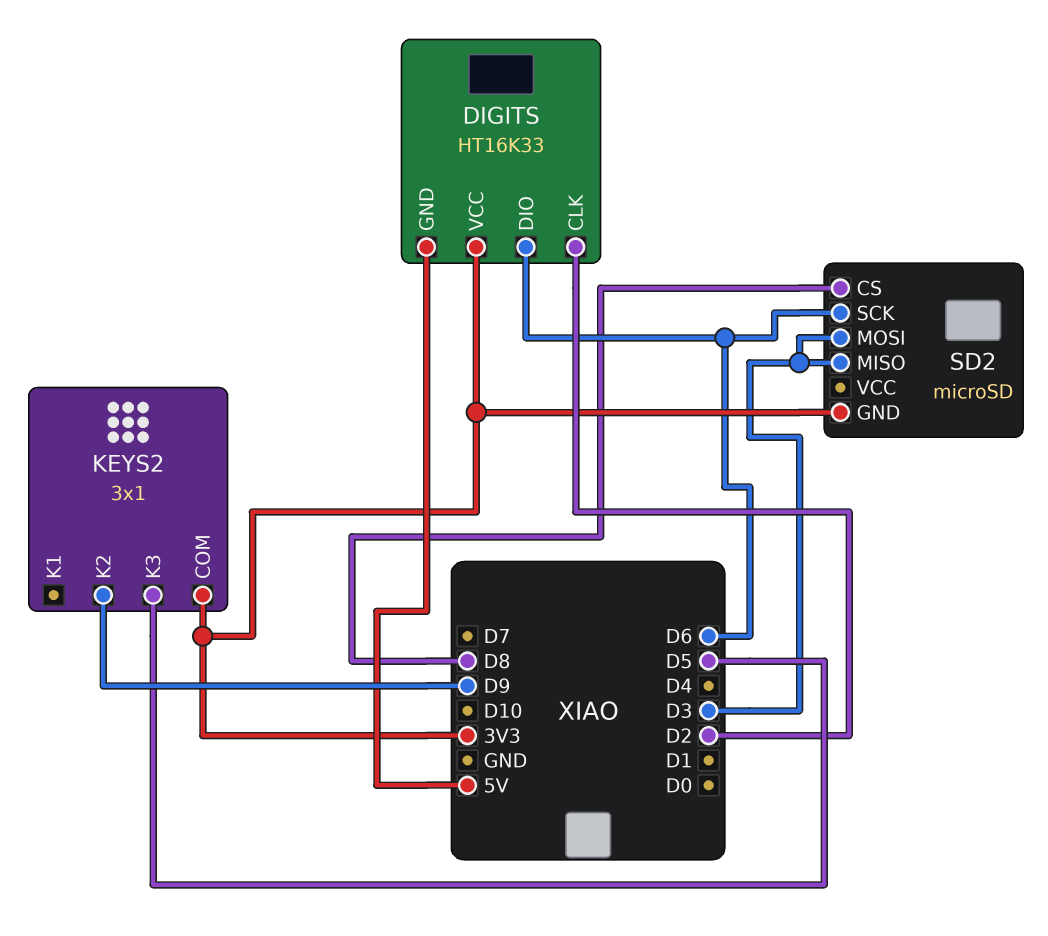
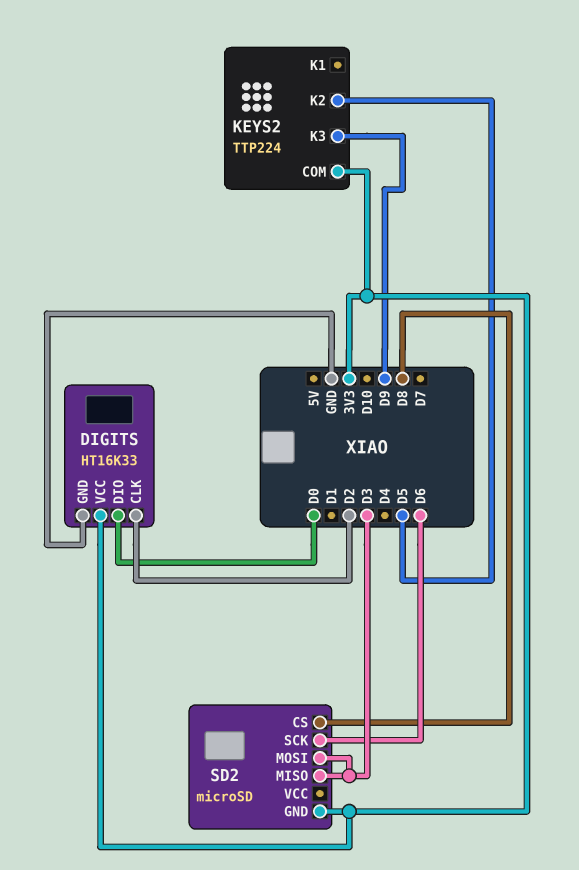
DIGITS pin DIO: D6 -> D0
DIGITS pin GND: 5V -> GND
KEYS2: 3x1 -> TTP224
KEYS2 pin K2: D9 -> D5
KEYS2 pin K3: D5 -> D9

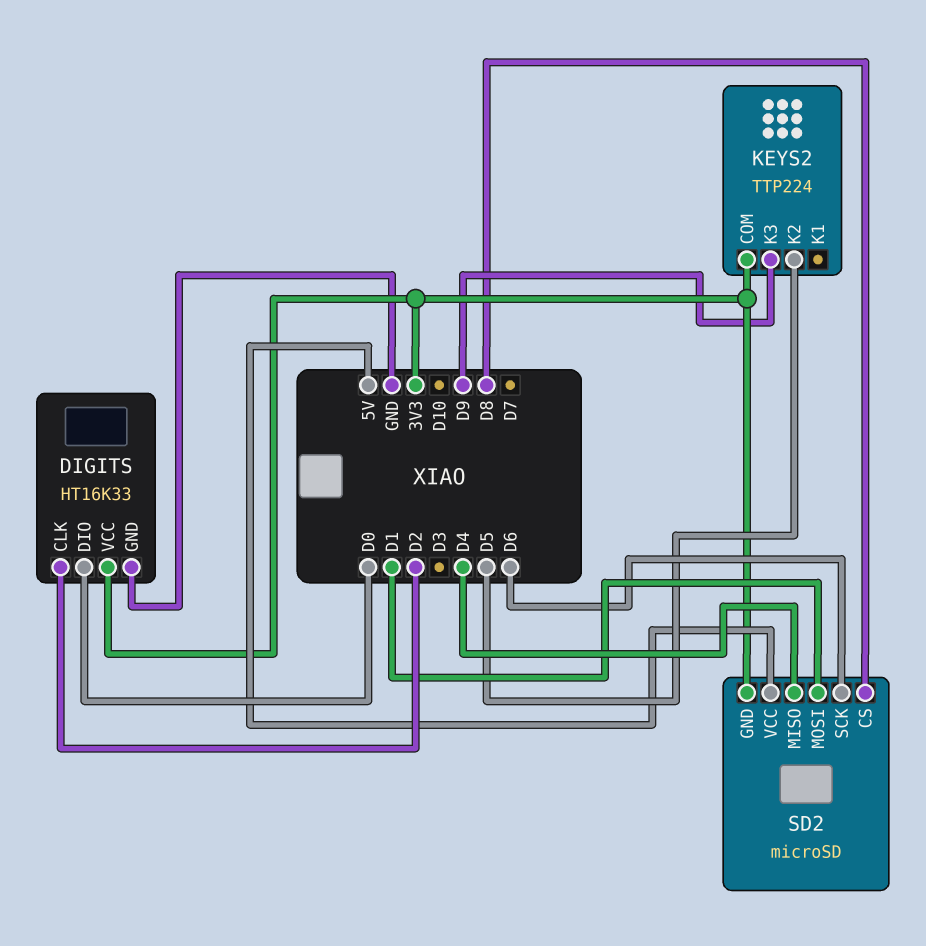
SD2 pin MISO: D3 -> D4
SD2 pin MOSI: D3 -> D1
SD2 pin VCC: none -> 5V

